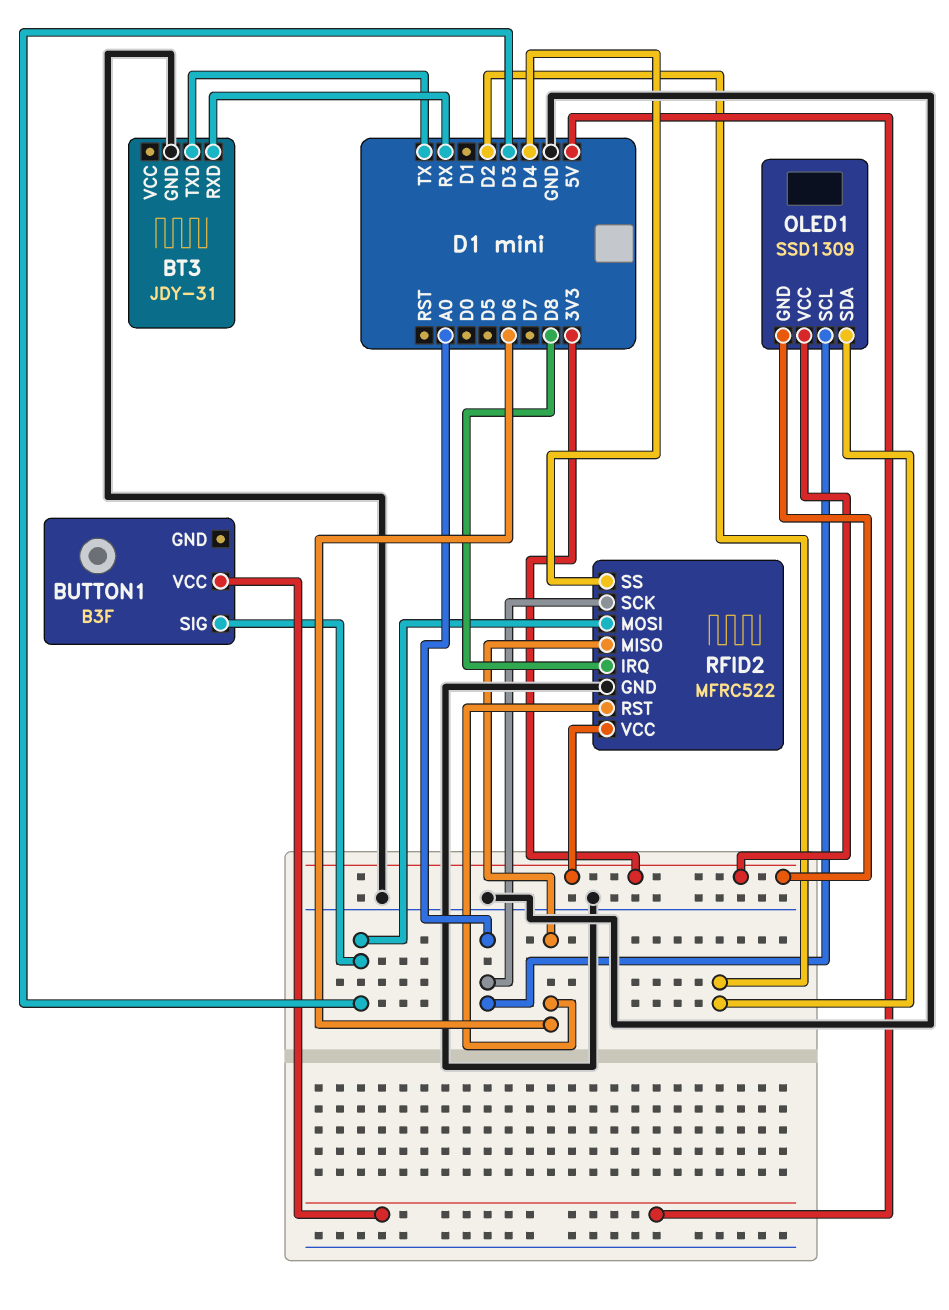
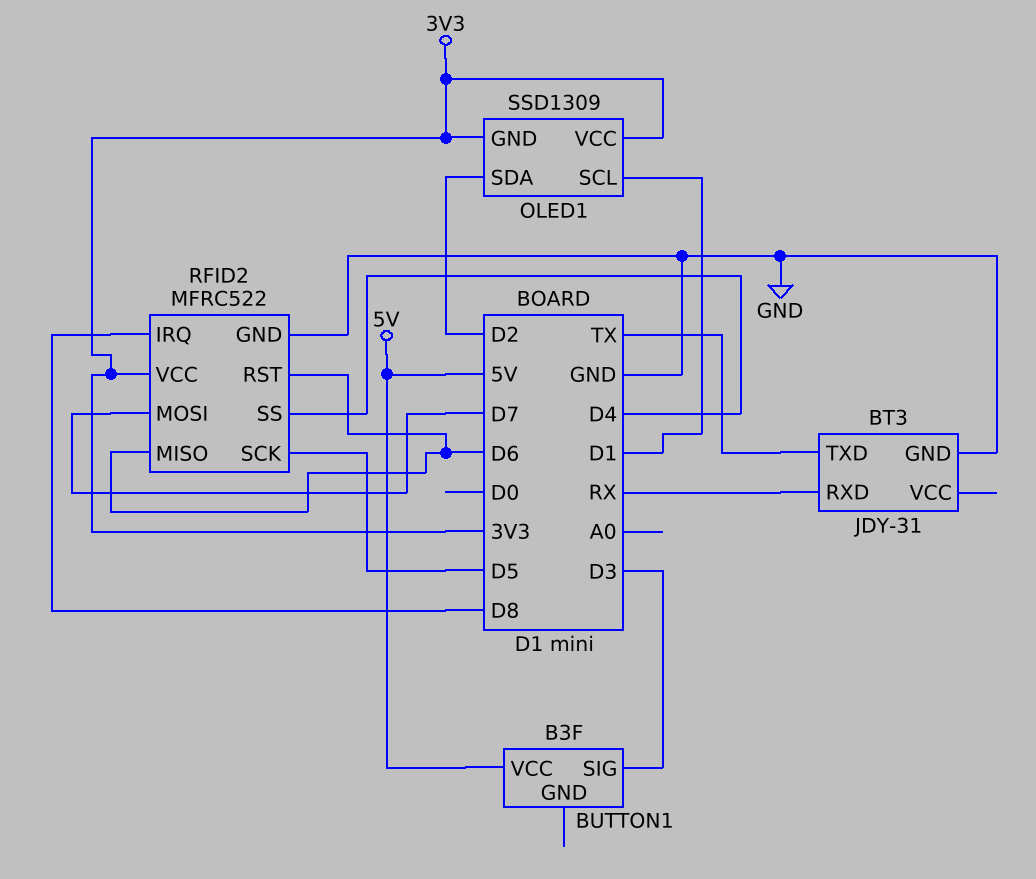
OLED1 pin SCL: A0 -> D1
RFID2 pin MOSI: D3 -> D7
RFID2 pin SCK: A0 -> D5

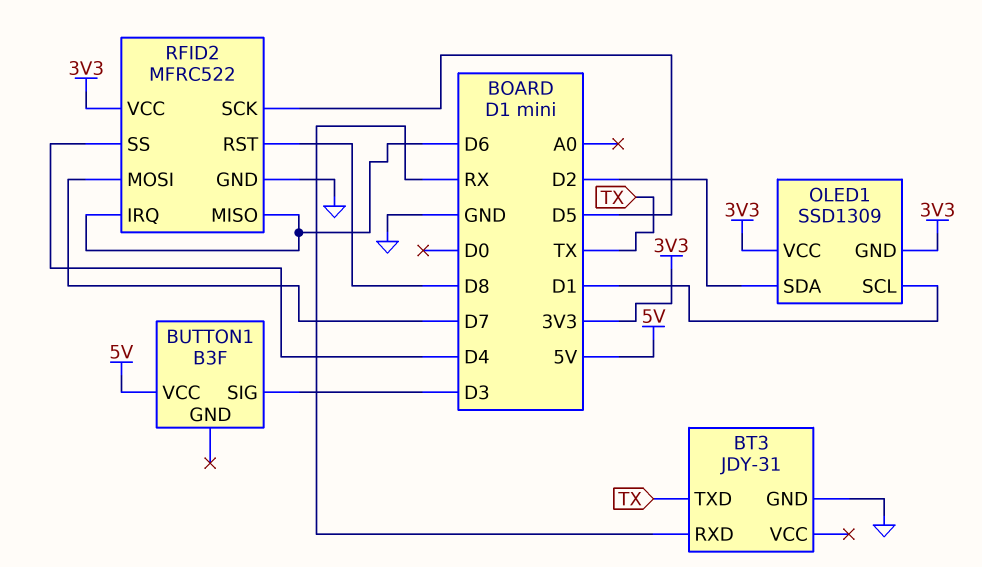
RFID2 pin IRQ: D8 -> D6
RFID2 pin RST: D6 -> D8

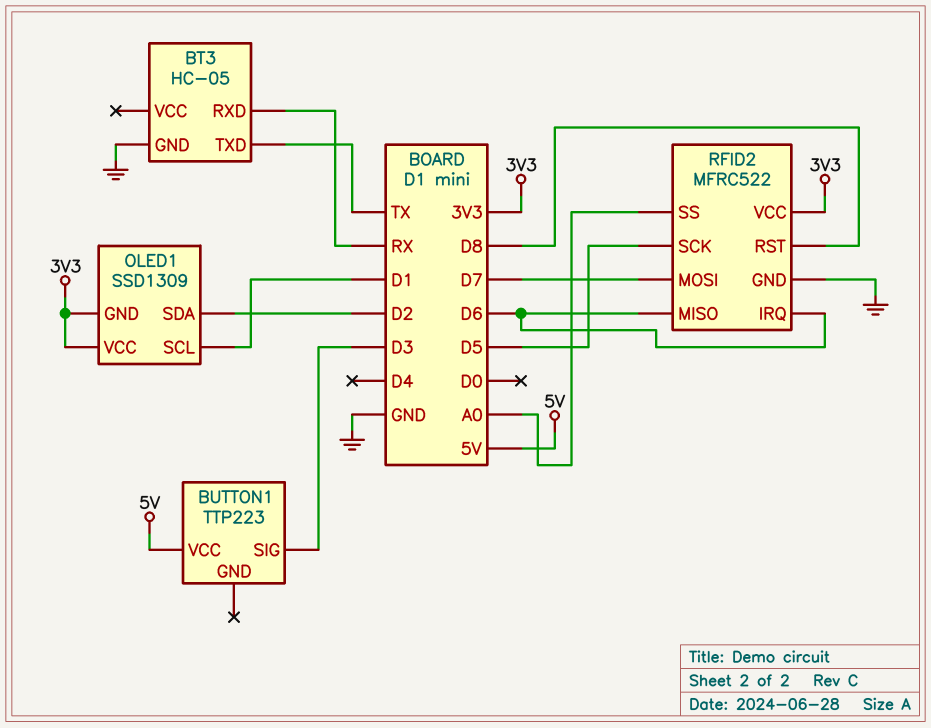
BT3: JDY-31 -> HC-05
BUTTON1: B3F -> TTP223
RFID2 pin SS: D4 -> A0

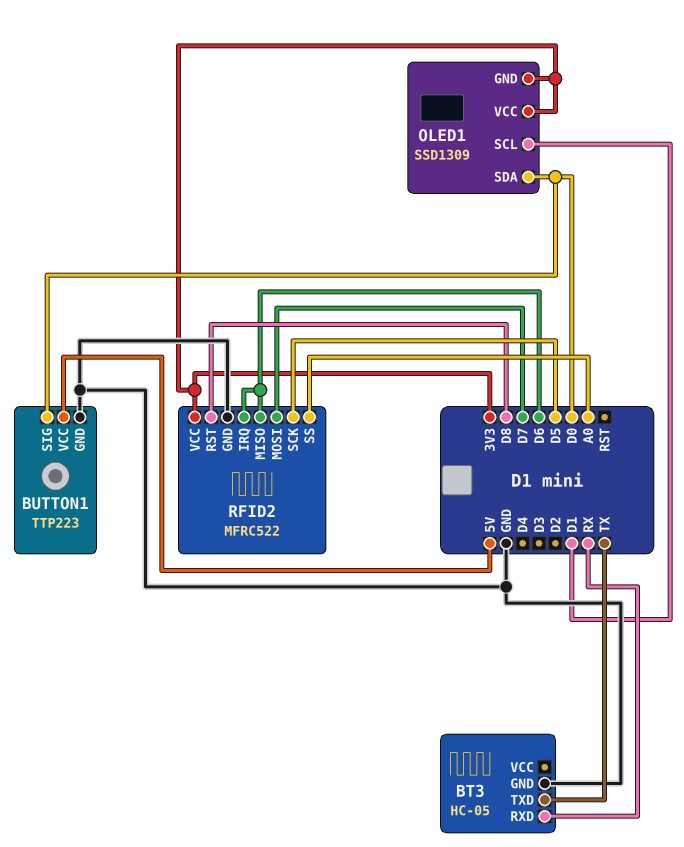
BUTTON1 pin GND: none -> GND
BUTTON1 pin SIG: D3 -> D0
OLED1 pin SDA: D2 -> D0

